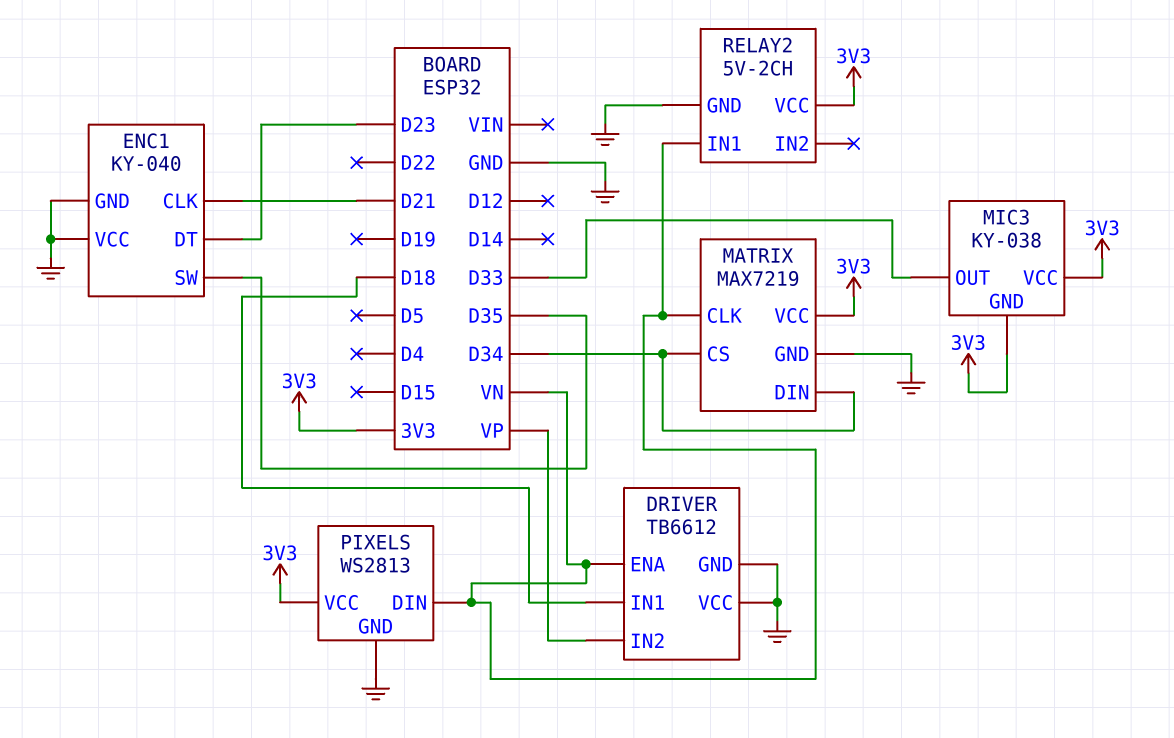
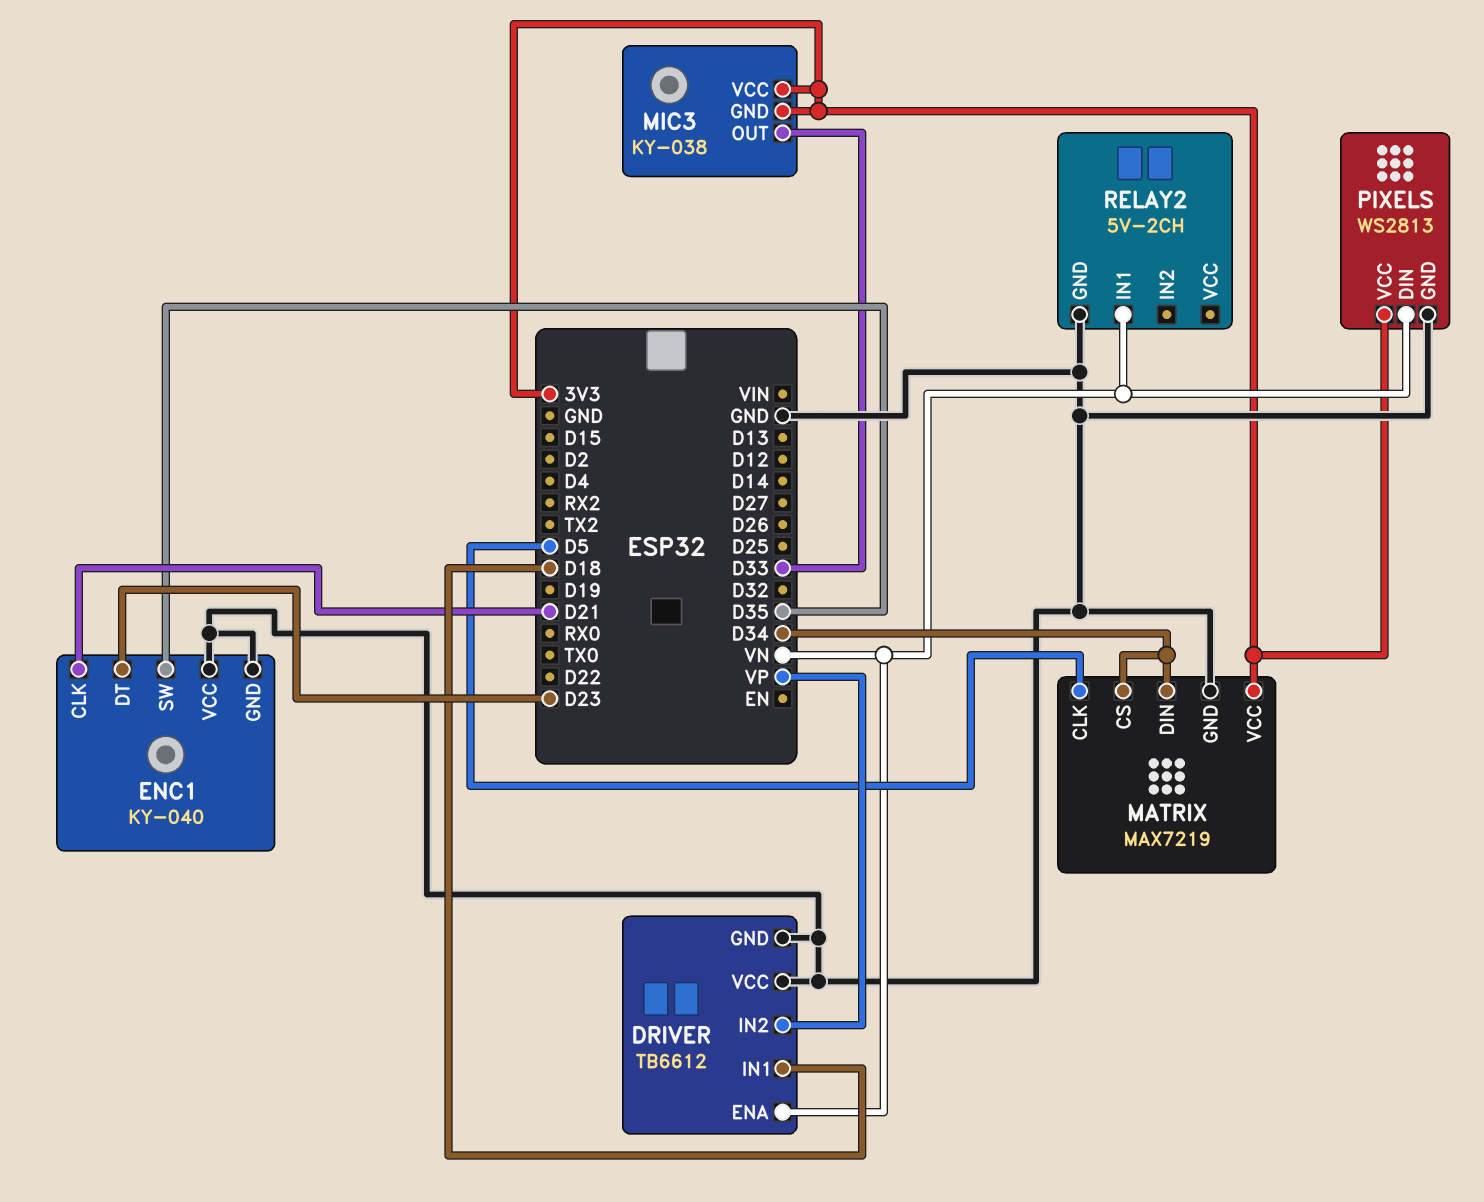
MATRIX pin CLK: VN -> D5
RELAY2 pin VCC: 3V3 -> none

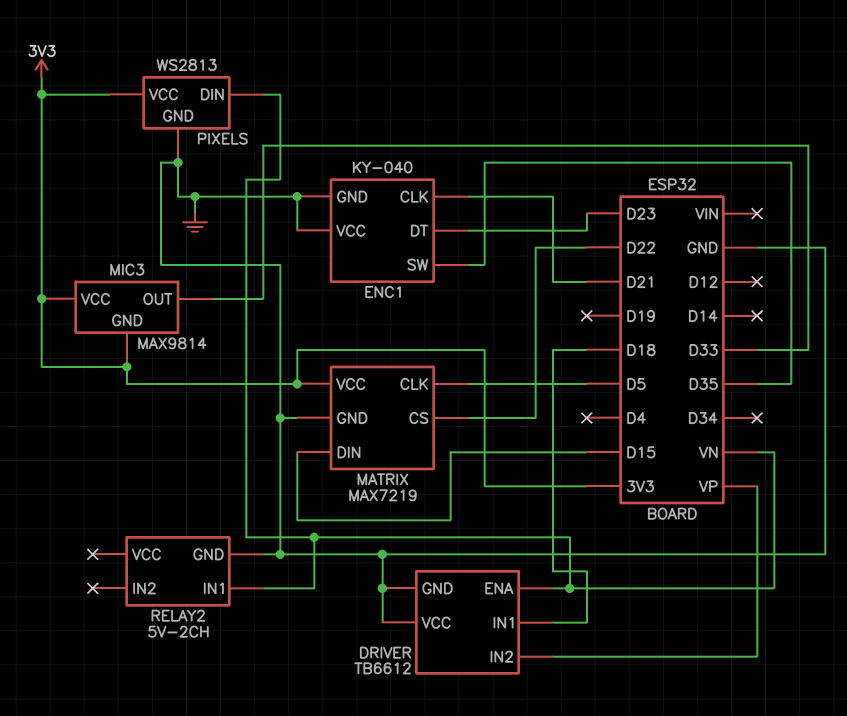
MATRIX pin CS: D34 -> D22
MATRIX pin DIN: D34 -> D15
MIC3: KY-038 -> MAX9814

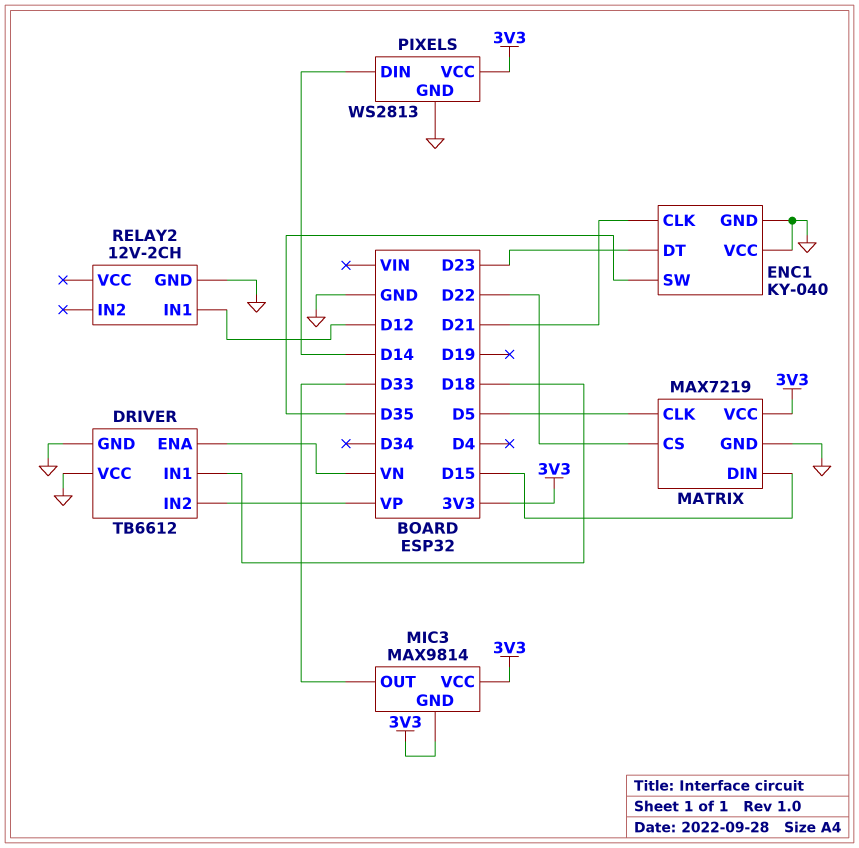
PIXELS pin DIN: VN -> D14
RELAY2: 5V-2CH -> 12V-2CH
RELAY2 pin IN1: VN -> D12

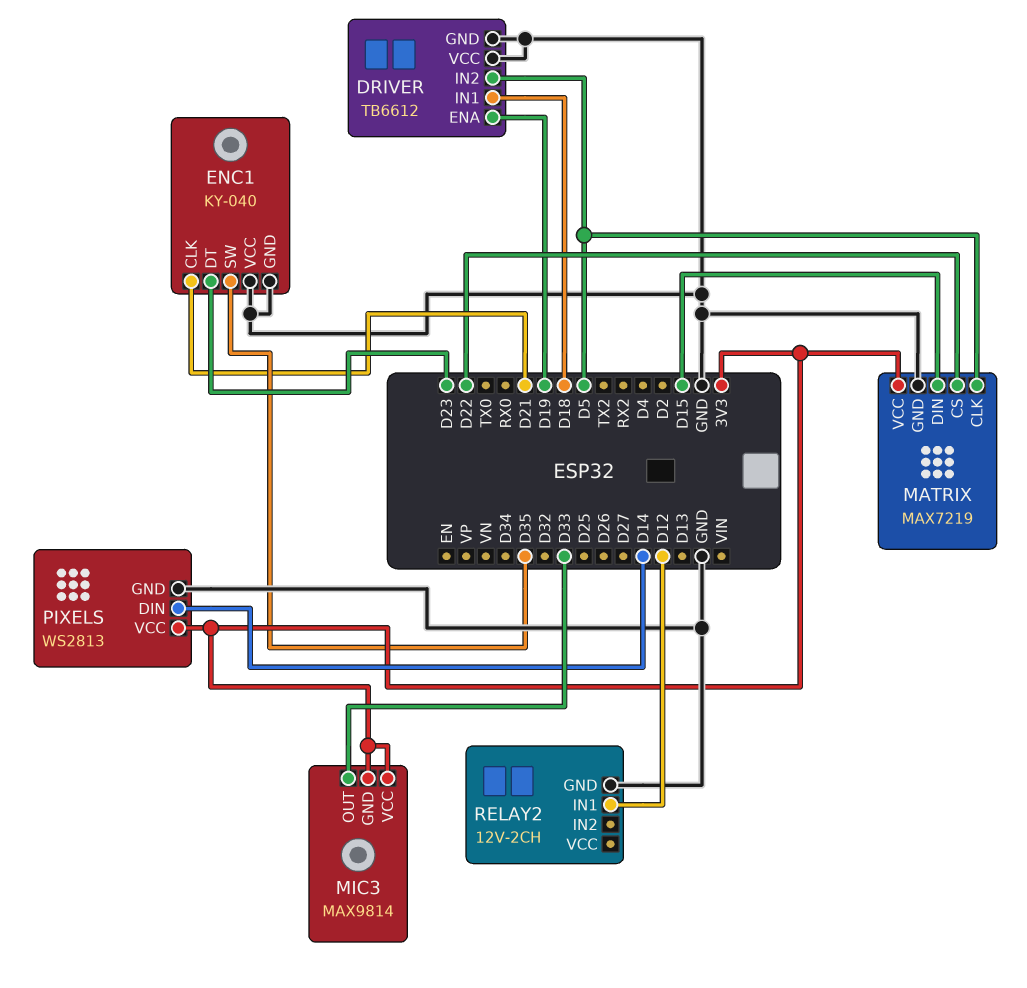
DRIVER pin ENA: VN -> D19
DRIVER pin IN2: VP -> D5

